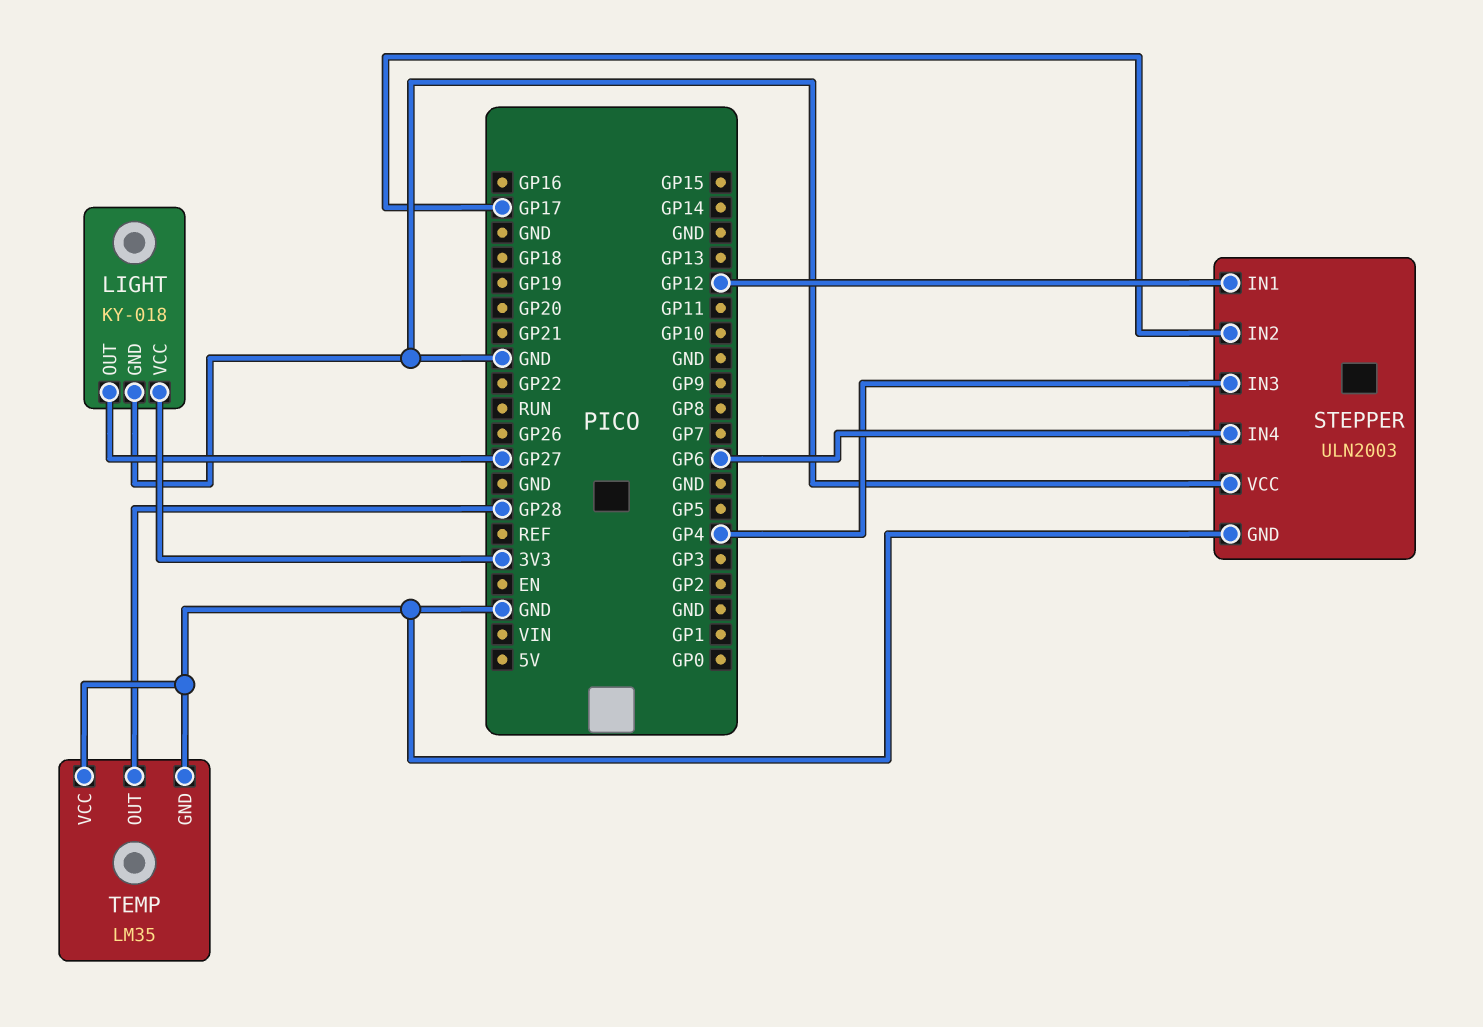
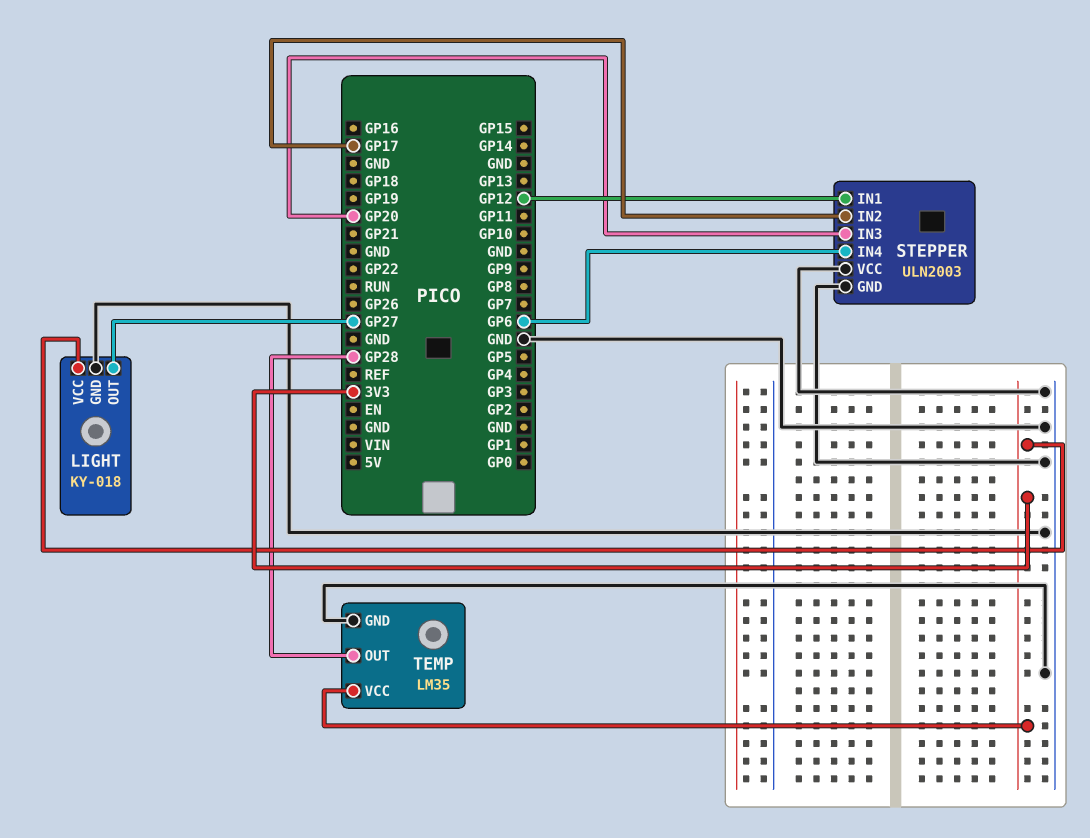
STEPPER pin IN3: GP4 -> GP20
TEMP pin VCC: GND -> 3V3

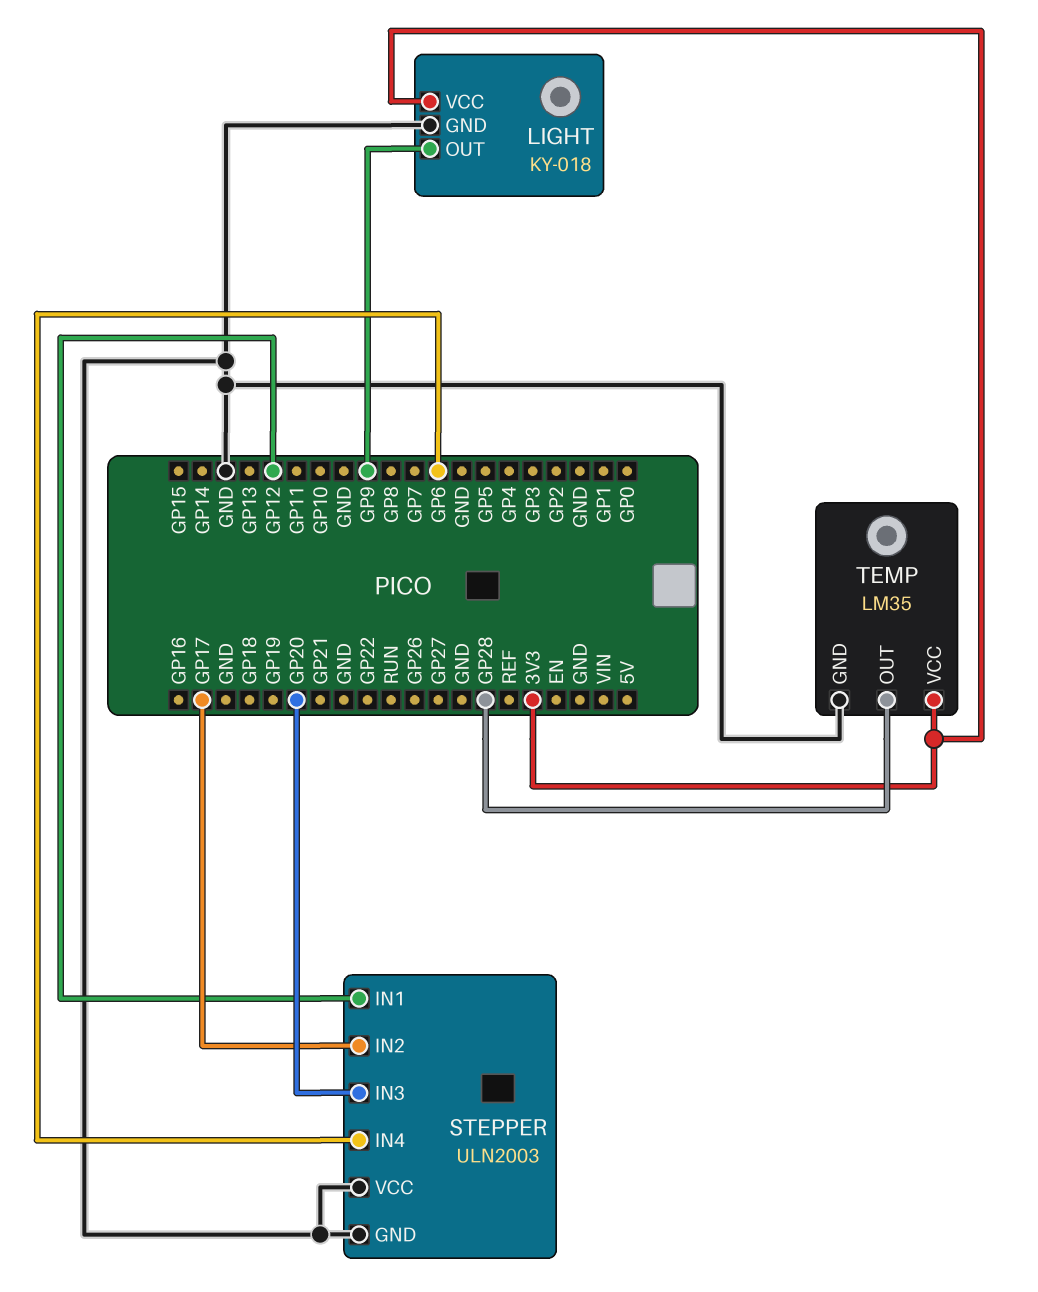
LIGHT pin OUT: GP27 -> GP9

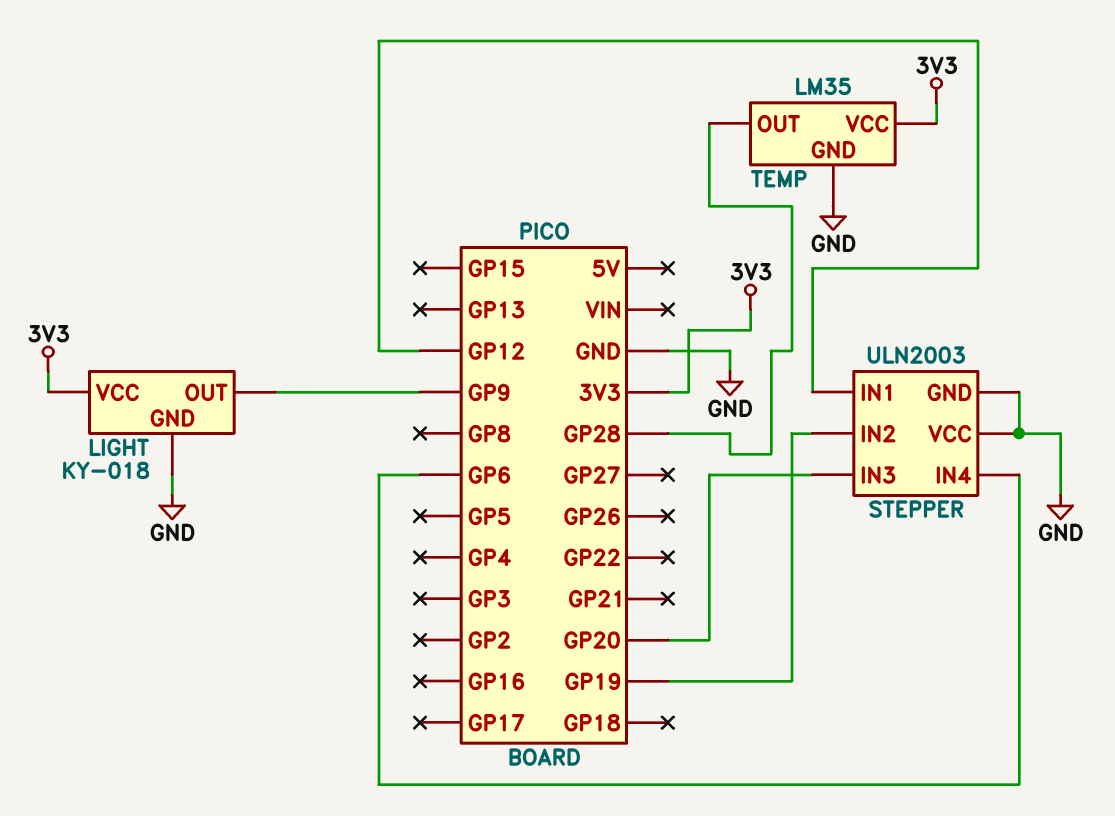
STEPPER pin IN2: GP17 -> GP19

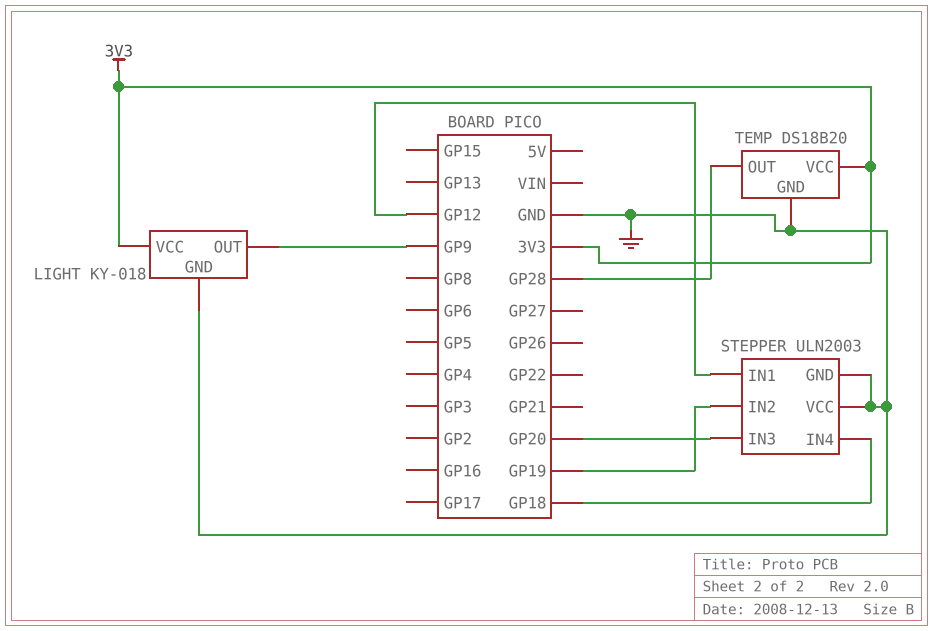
STEPPER pin IN4: GP6 -> GP18
TEMP: LM35 -> DS18B20

